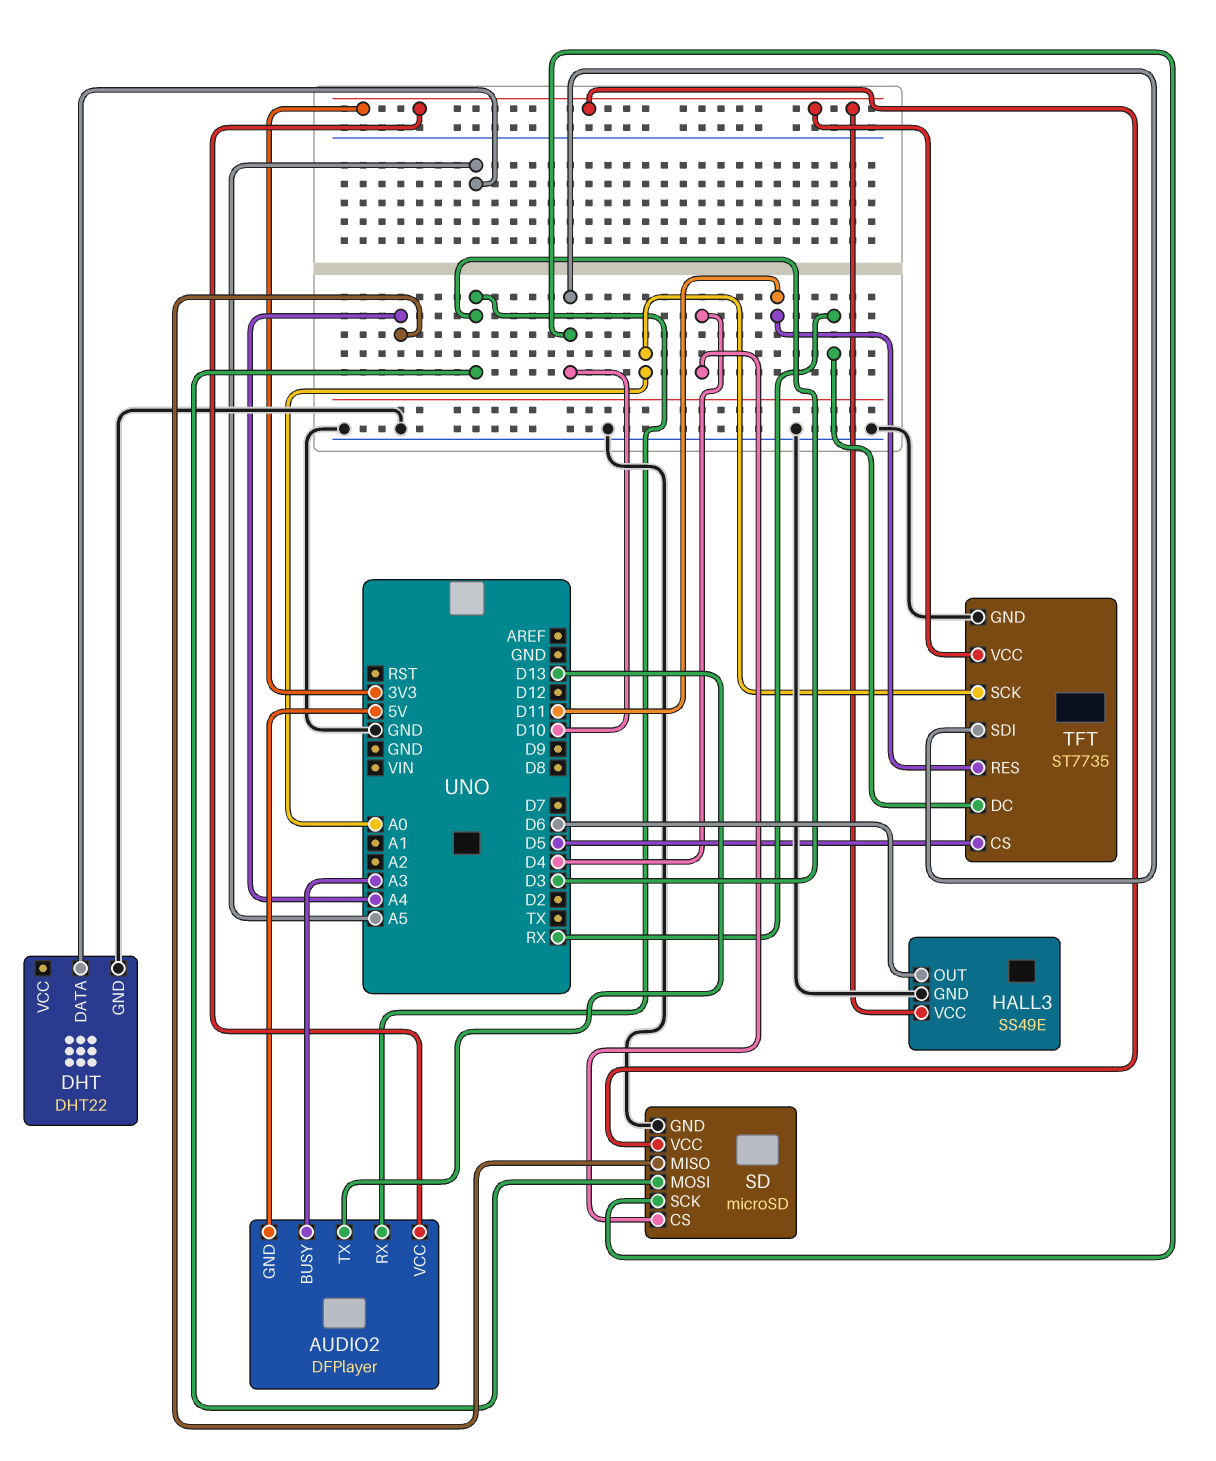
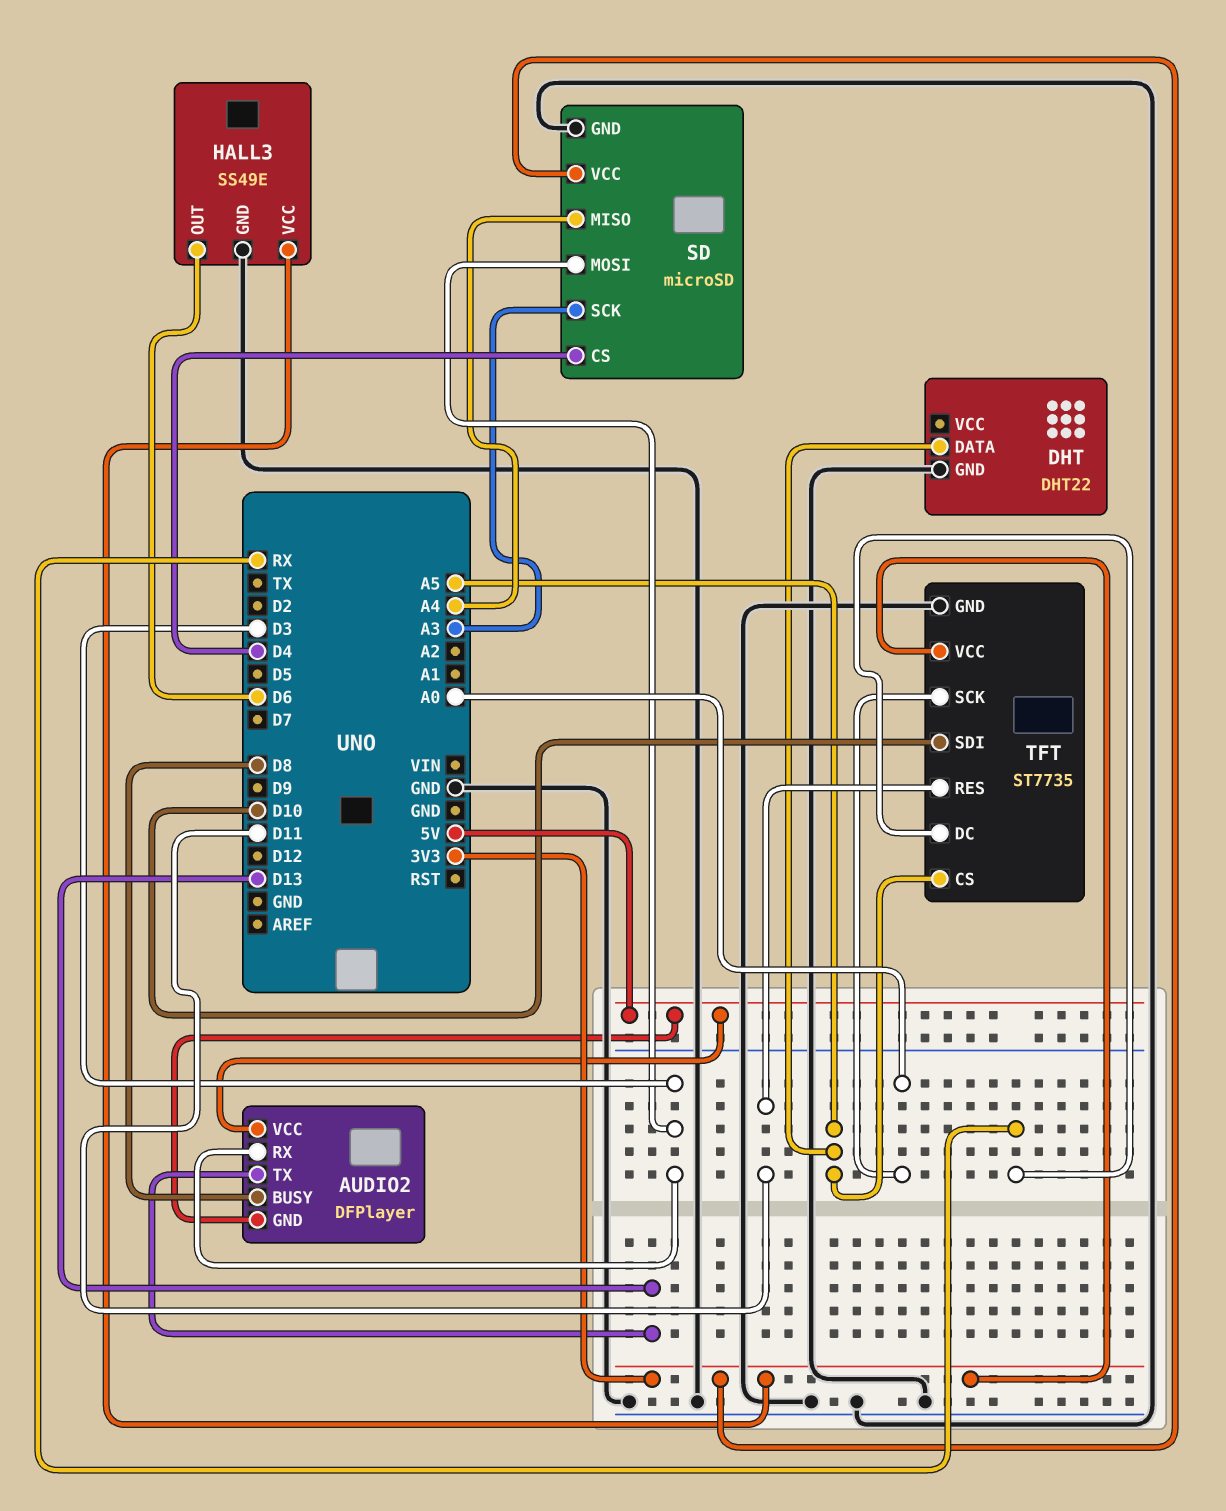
AUDIO2 pin BUSY: A3 -> D8
AUDIO2 pin VCC: 3V3 -> 5V
SD pin SCK: D10 -> A3
TFT pin CS: D5 -> A5

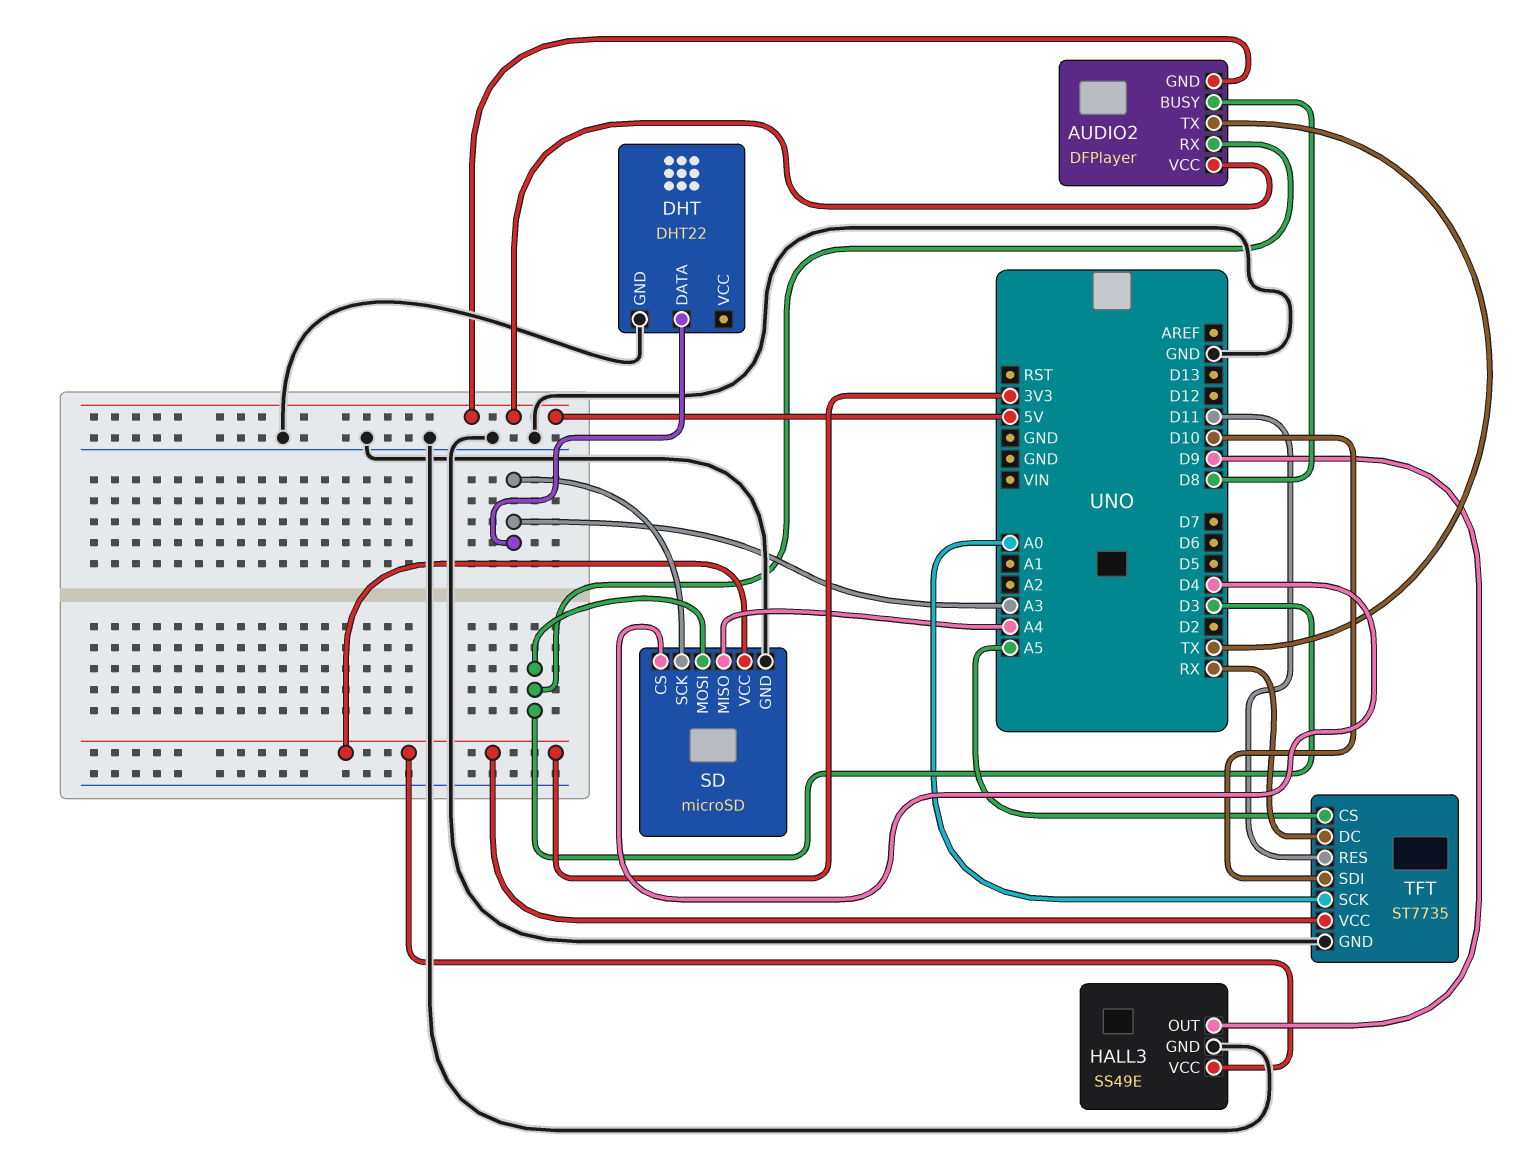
AUDIO2 pin TX: D13 -> TX
DHT pin DATA: A5 -> A3
HALL3 pin OUT: D6 -> D9

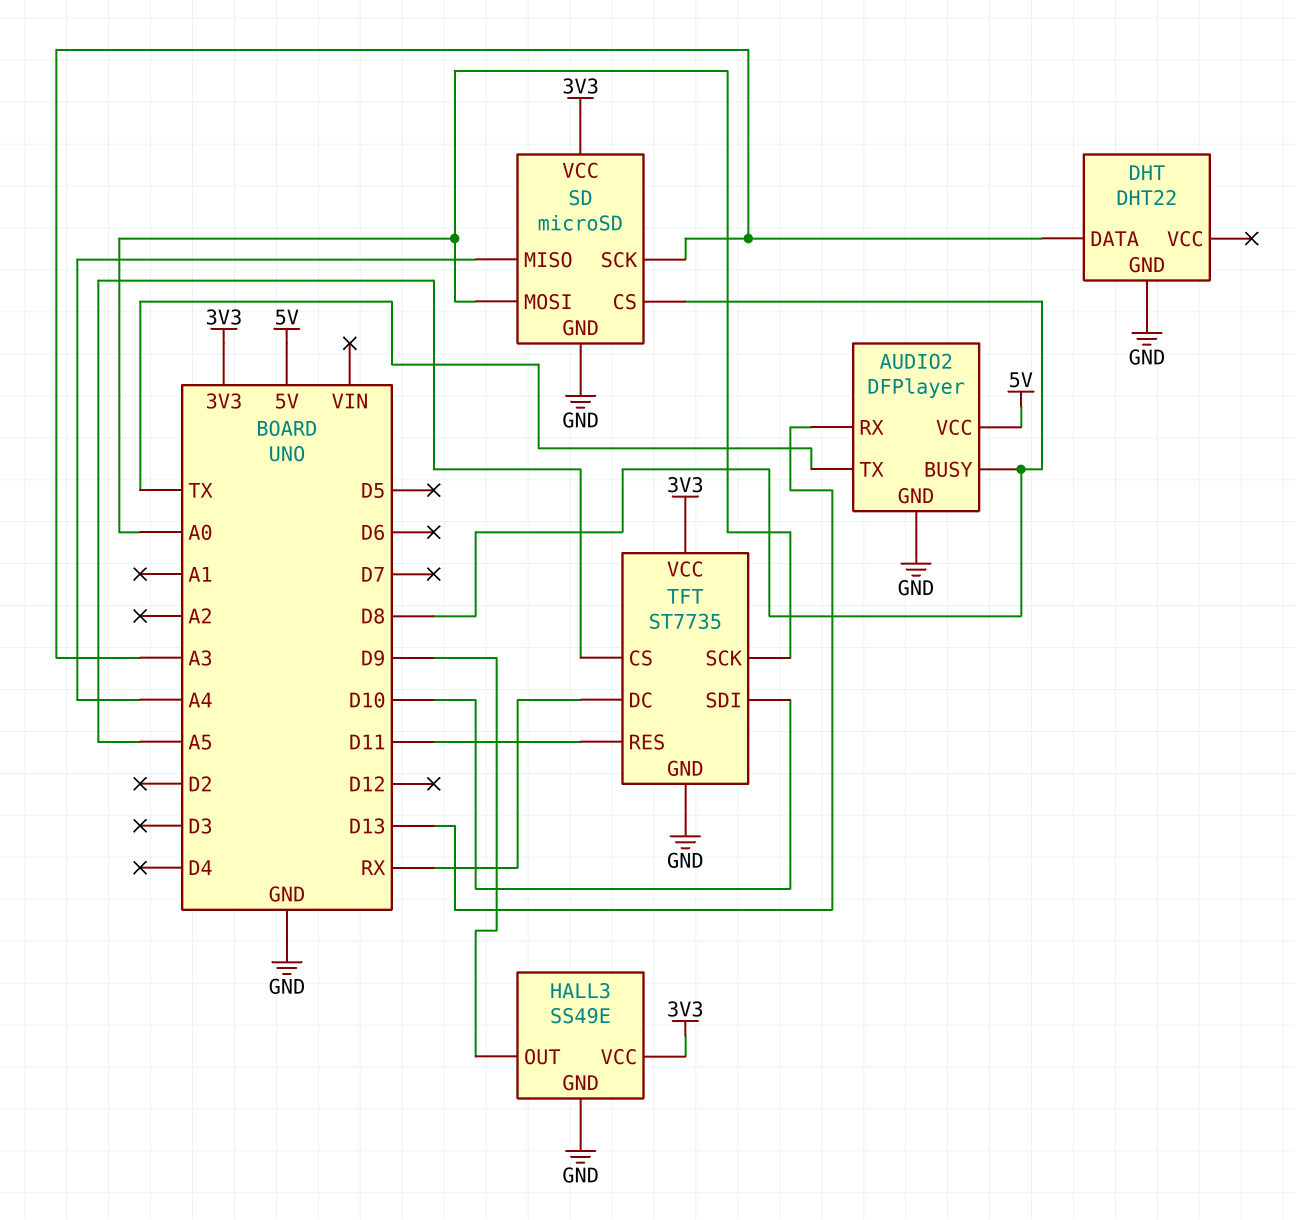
AUDIO2 pin GND: 5V -> GND
AUDIO2 pin RX: D3 -> D13
SD pin CS: D4 -> D8
SD pin MOSI: D3 -> A0

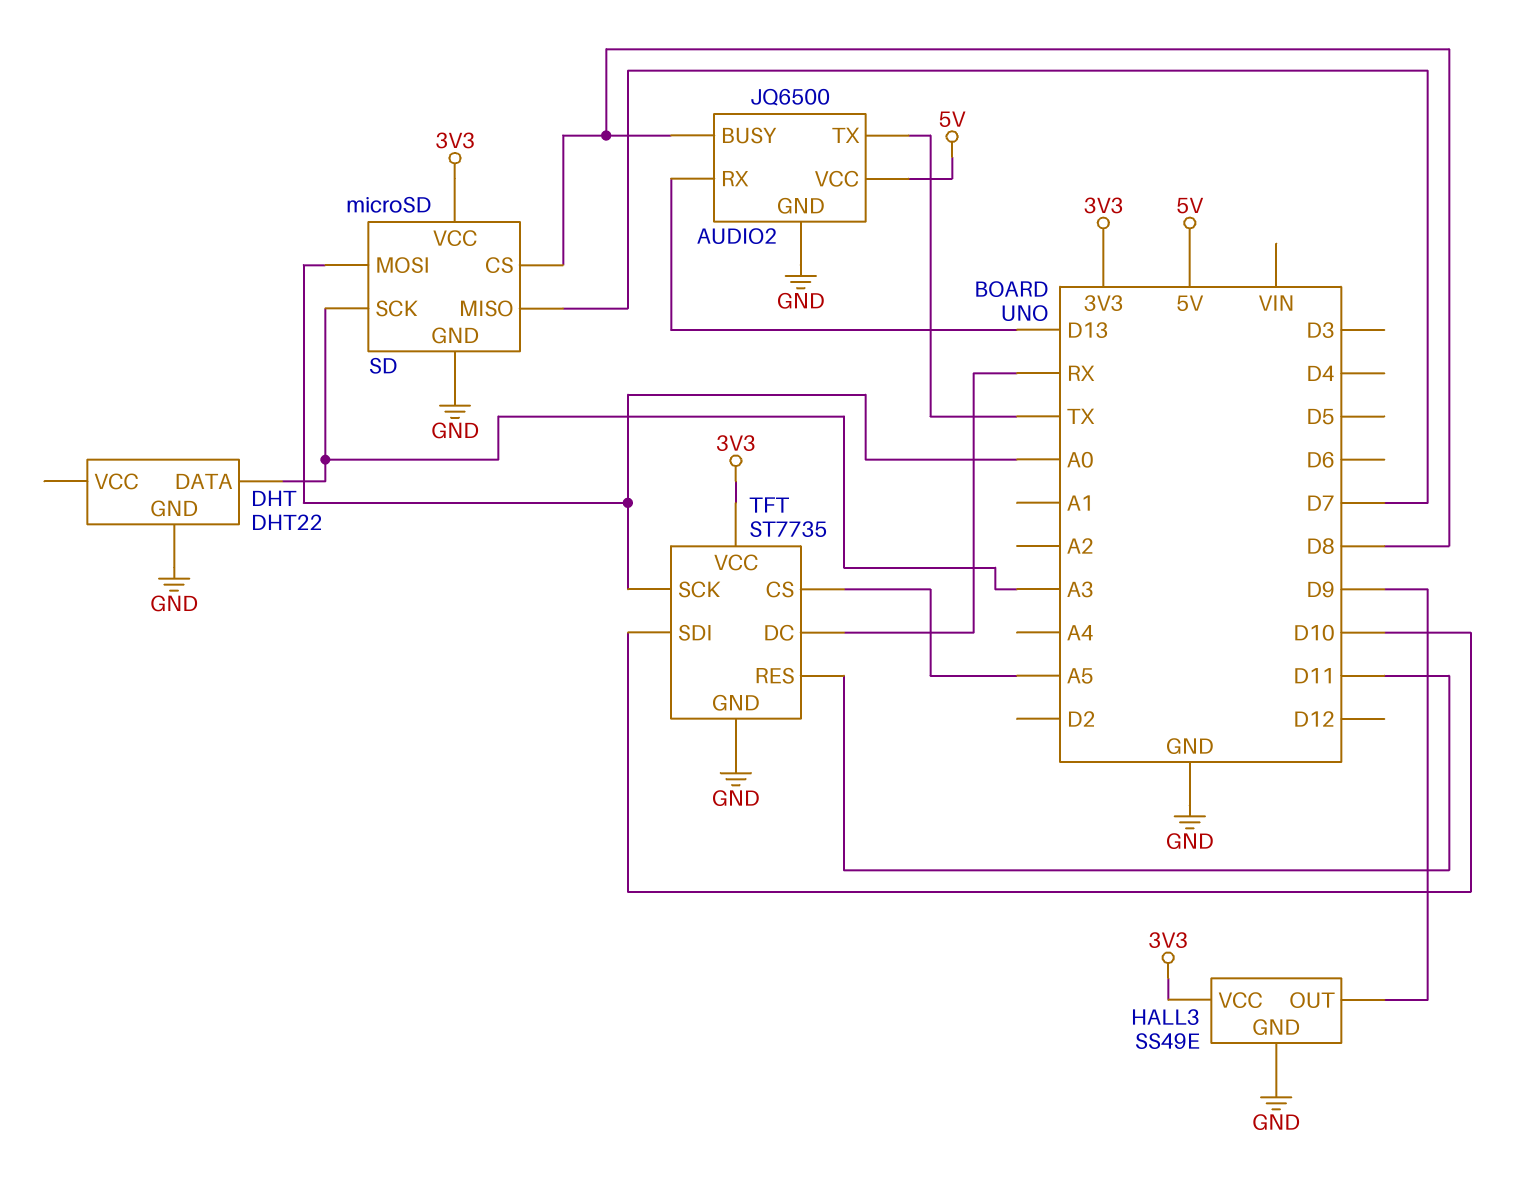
AUDIO2: DFPlayer -> JQ6500
SD pin MISO: A4 -> D7

